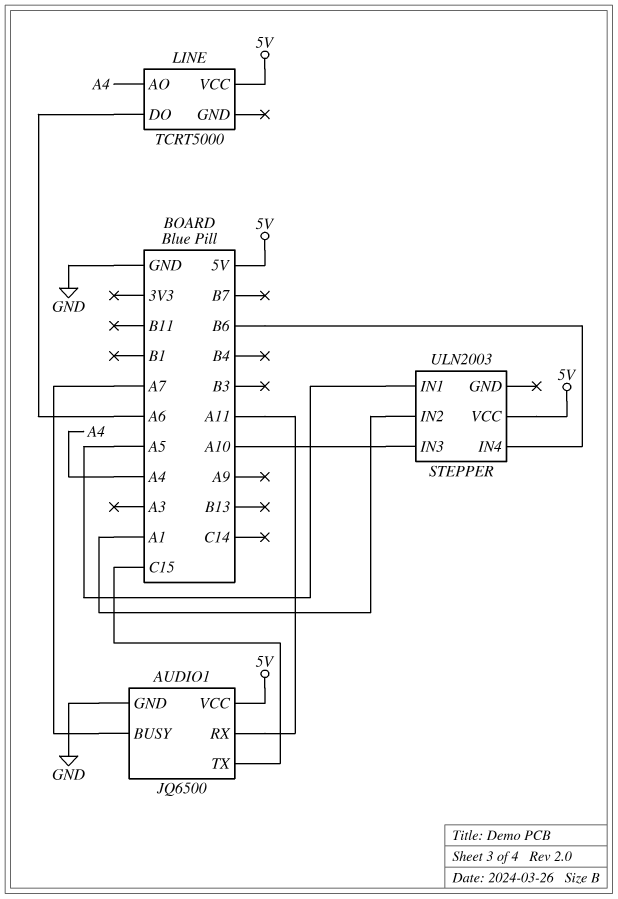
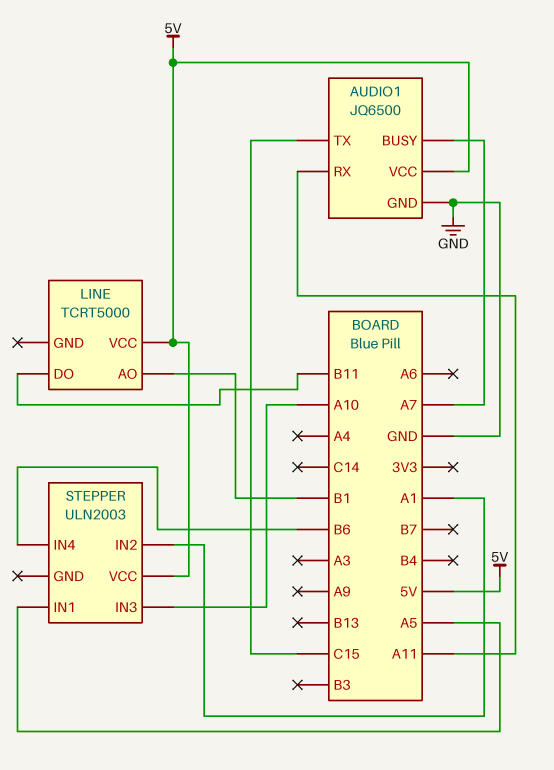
LINE pin AO: A4 -> B1
LINE pin DO: A6 -> B11

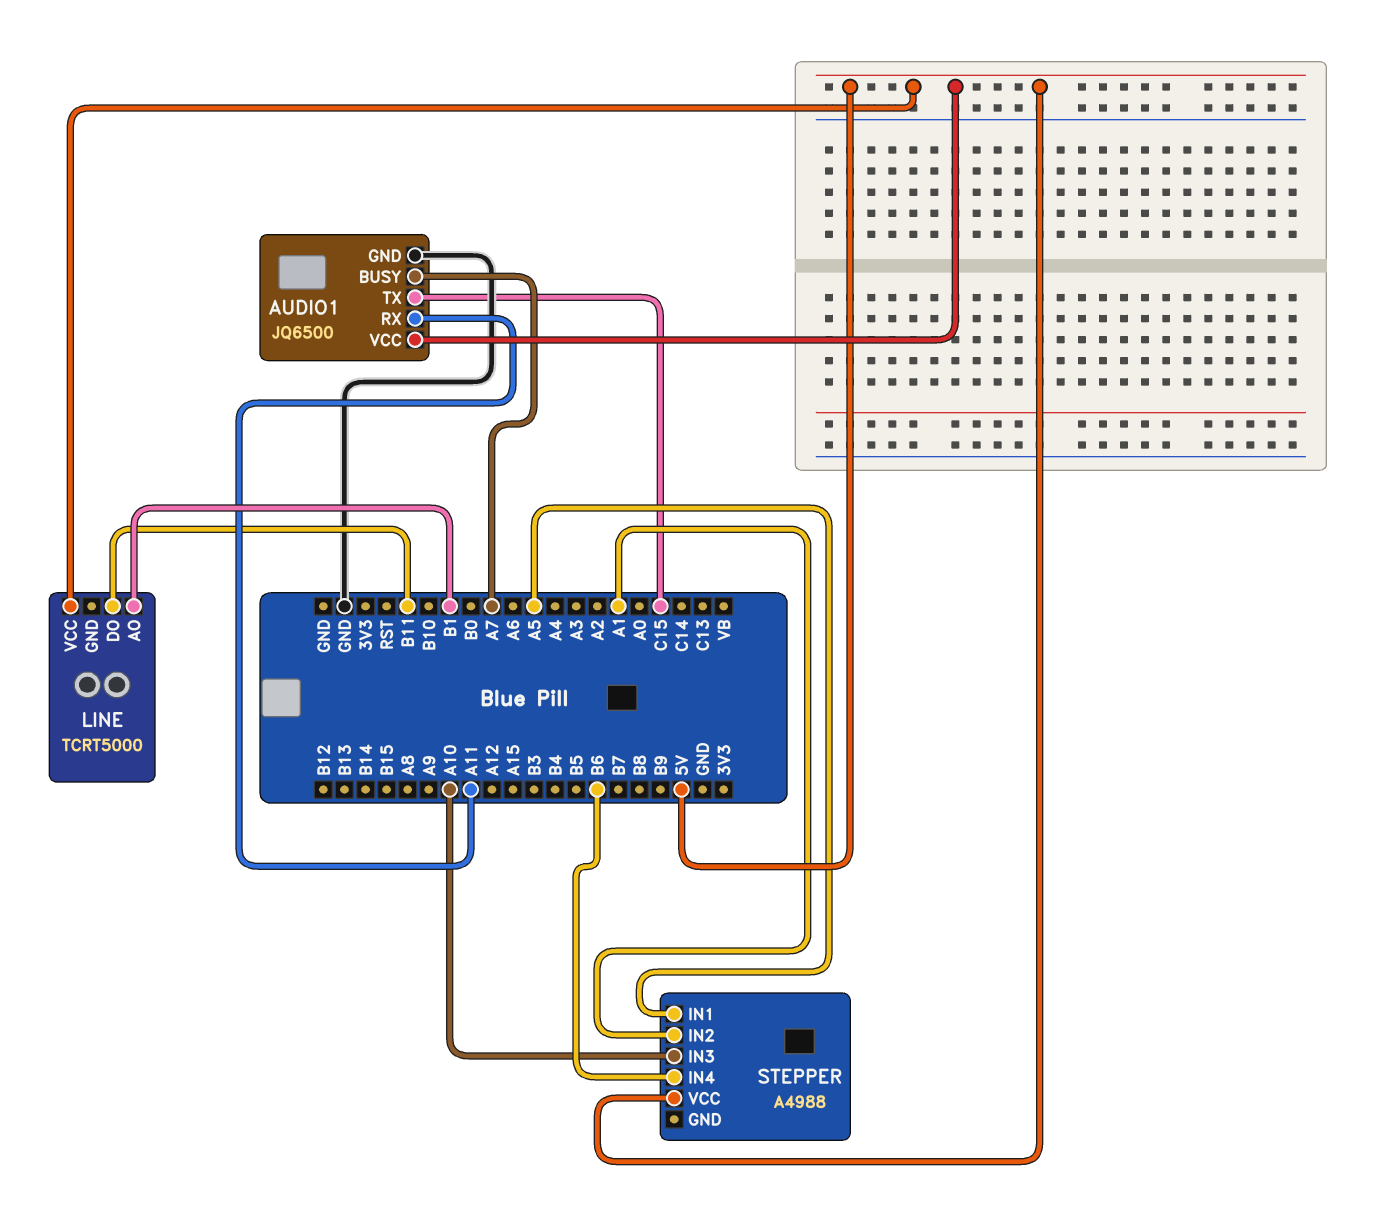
STEPPER: ULN2003 -> A4988

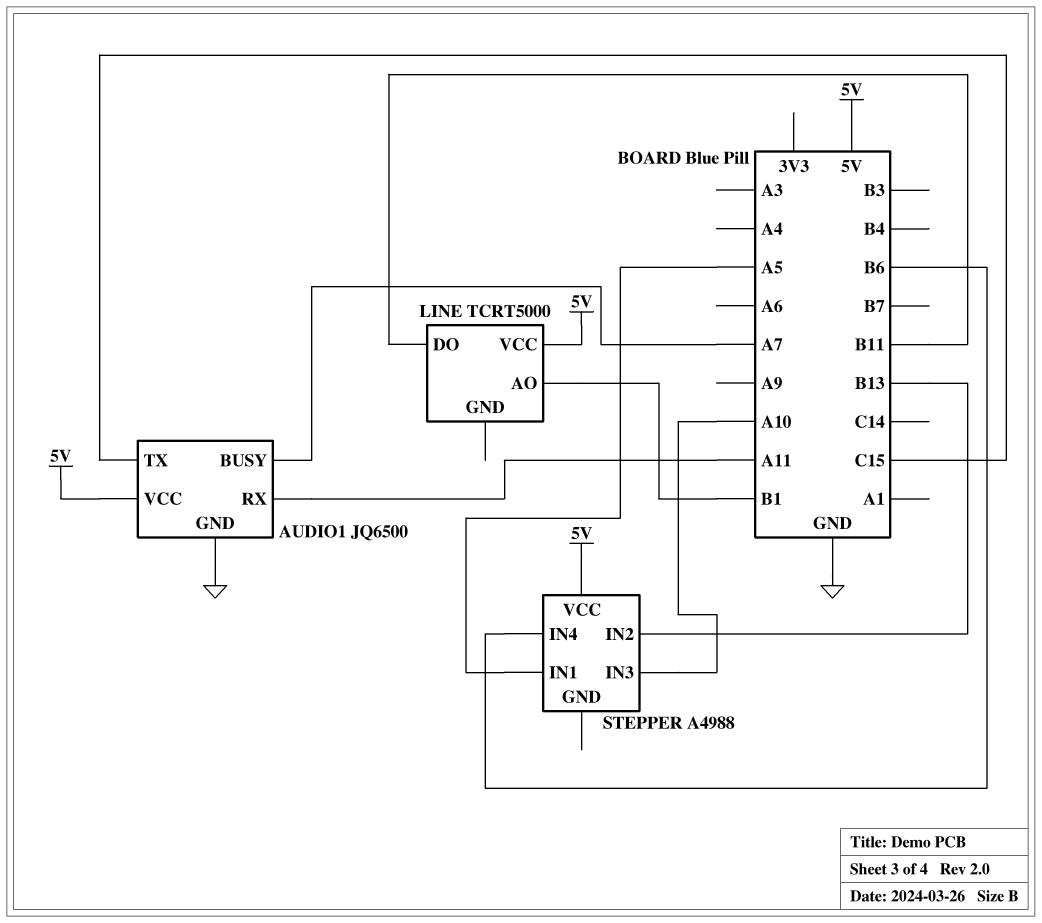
STEPPER pin IN2: A1 -> B13

